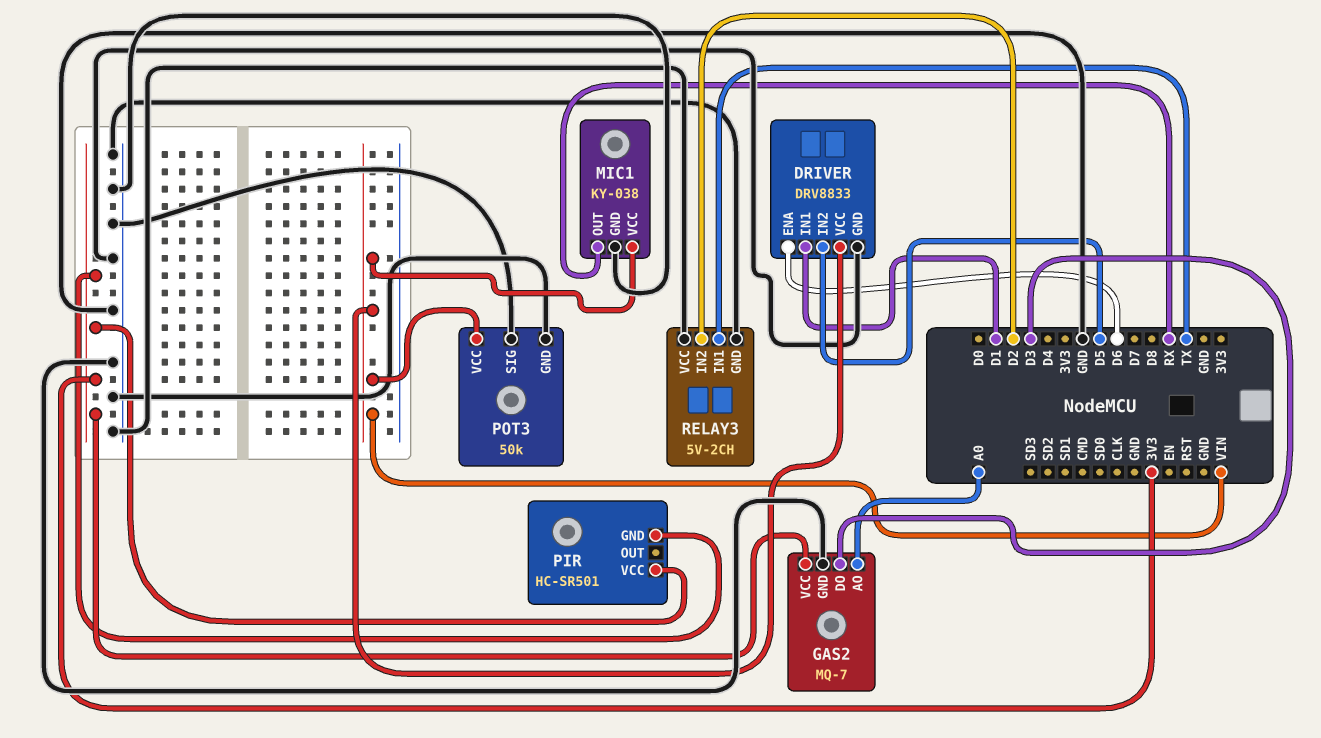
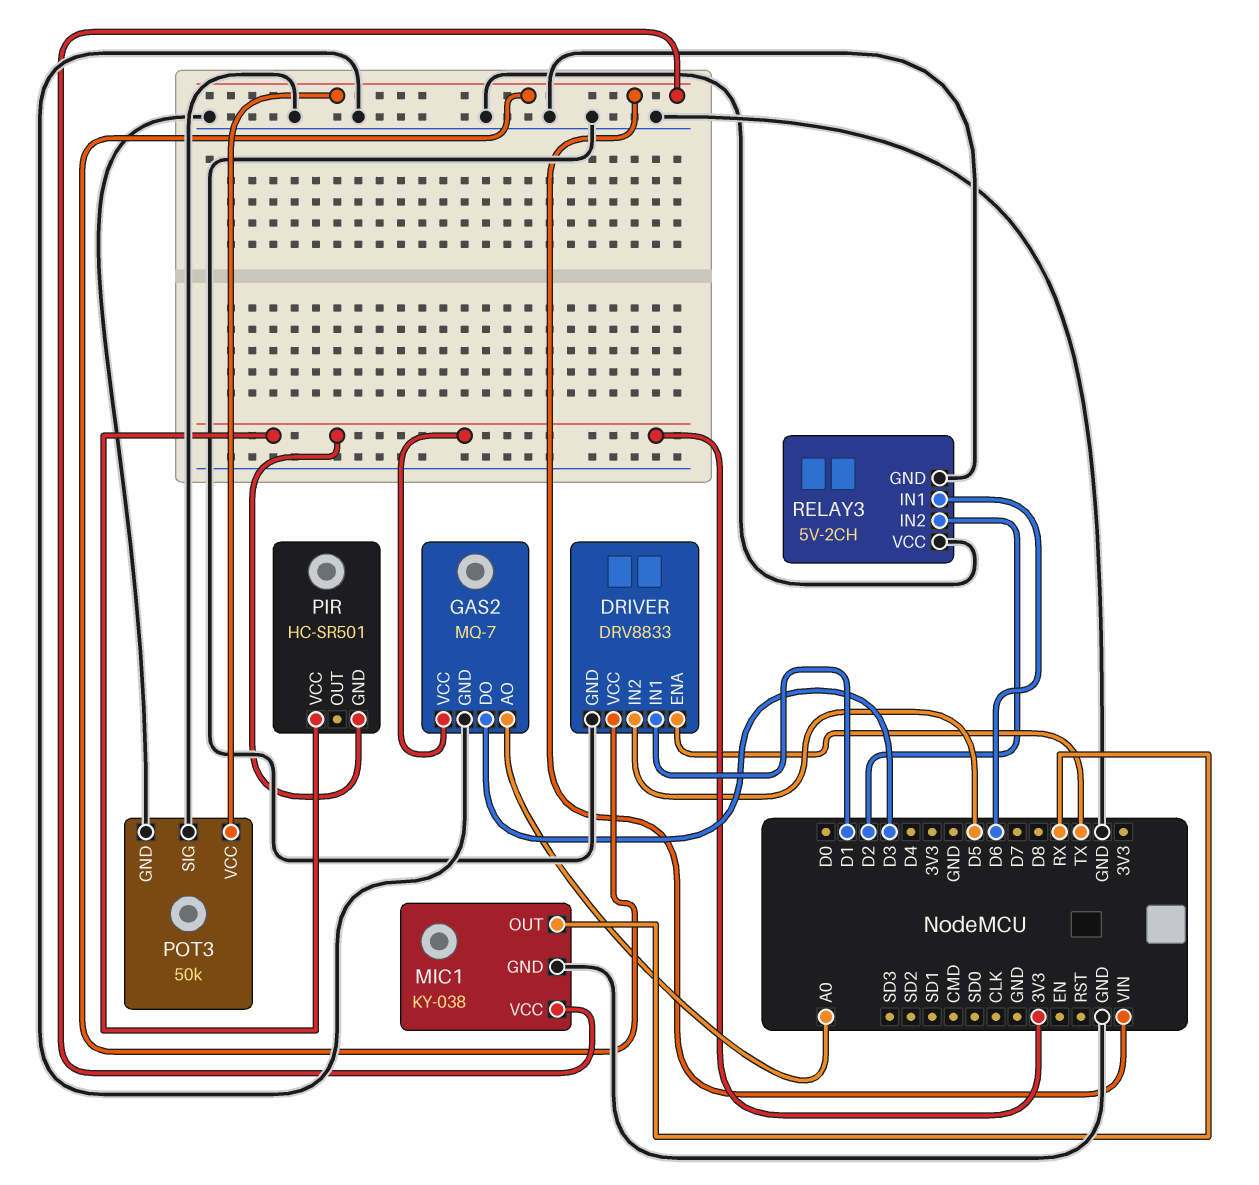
DRIVER pin ENA: D6 -> TX
RELAY3 pin IN1: TX -> D6

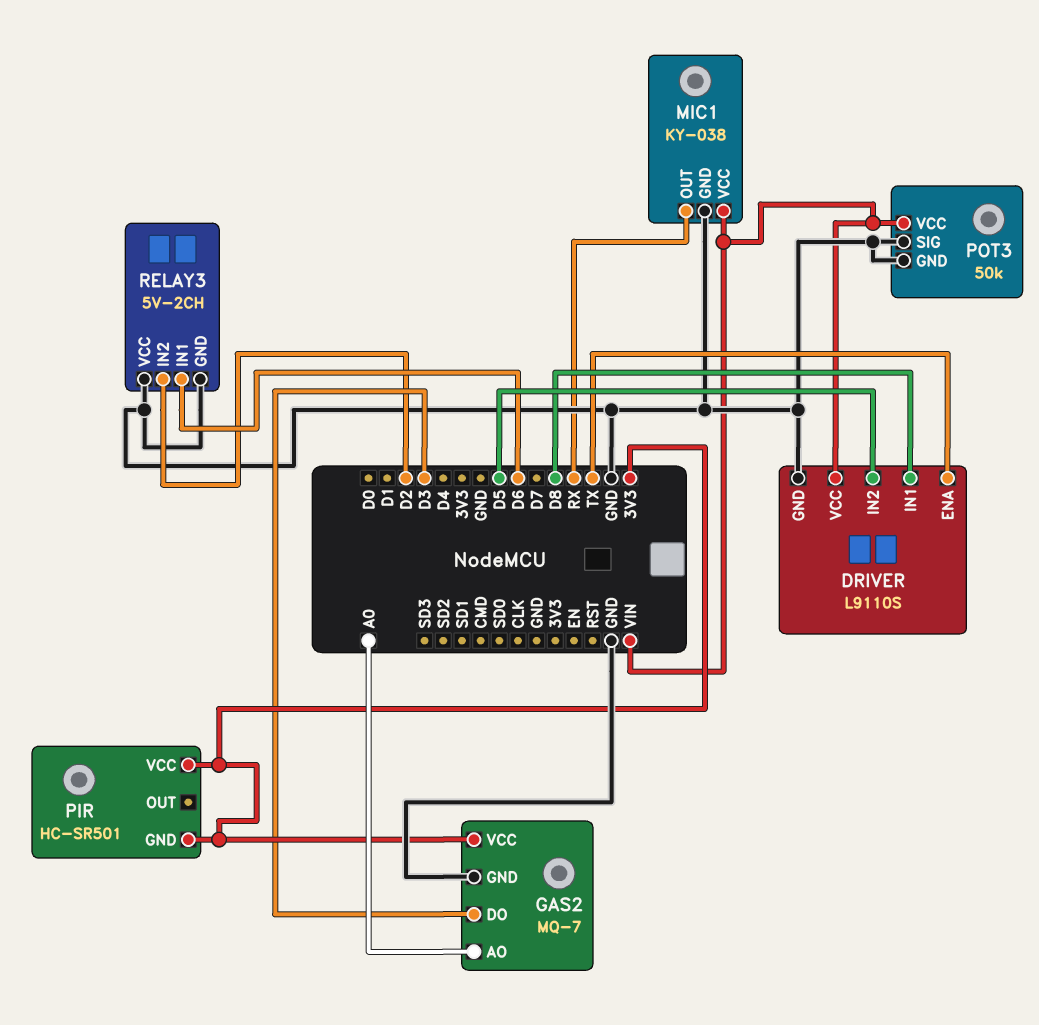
DRIVER: DRV8833 -> L9110S
DRIVER pin IN1: D1 -> D8

